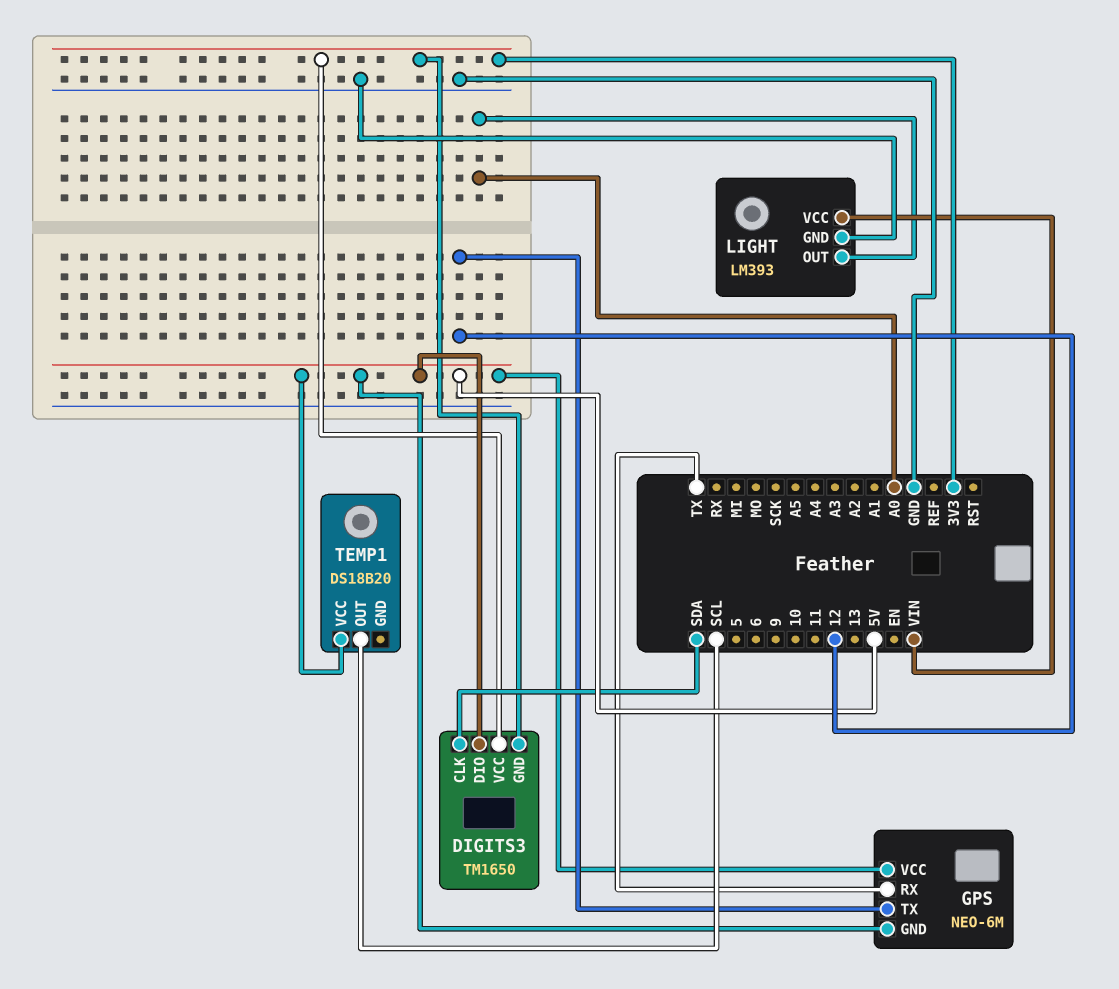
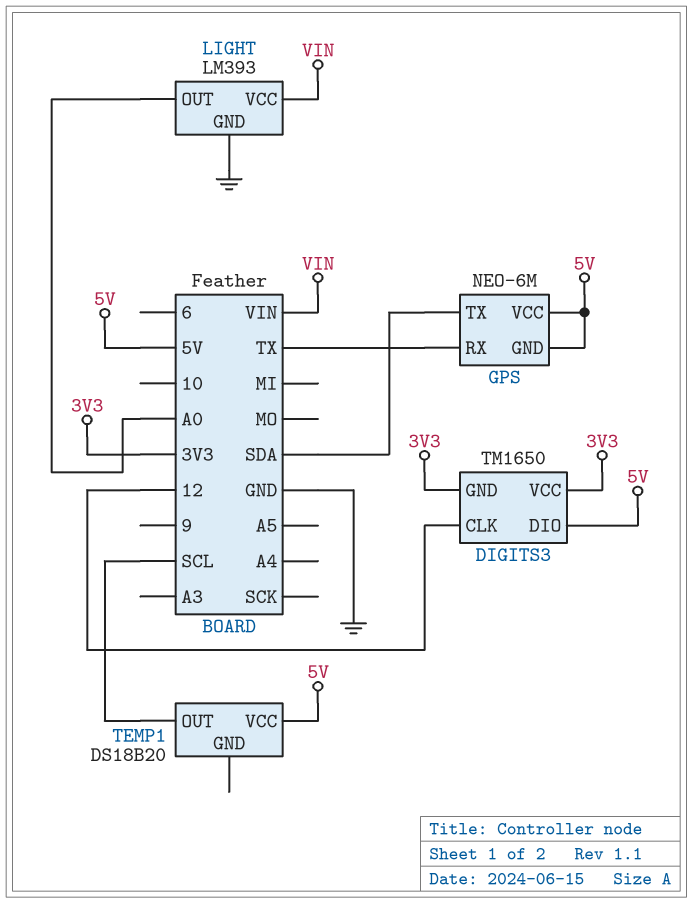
DIGITS3 pin CLK: SDA -> 12
GPS pin TX: 12 -> SDA

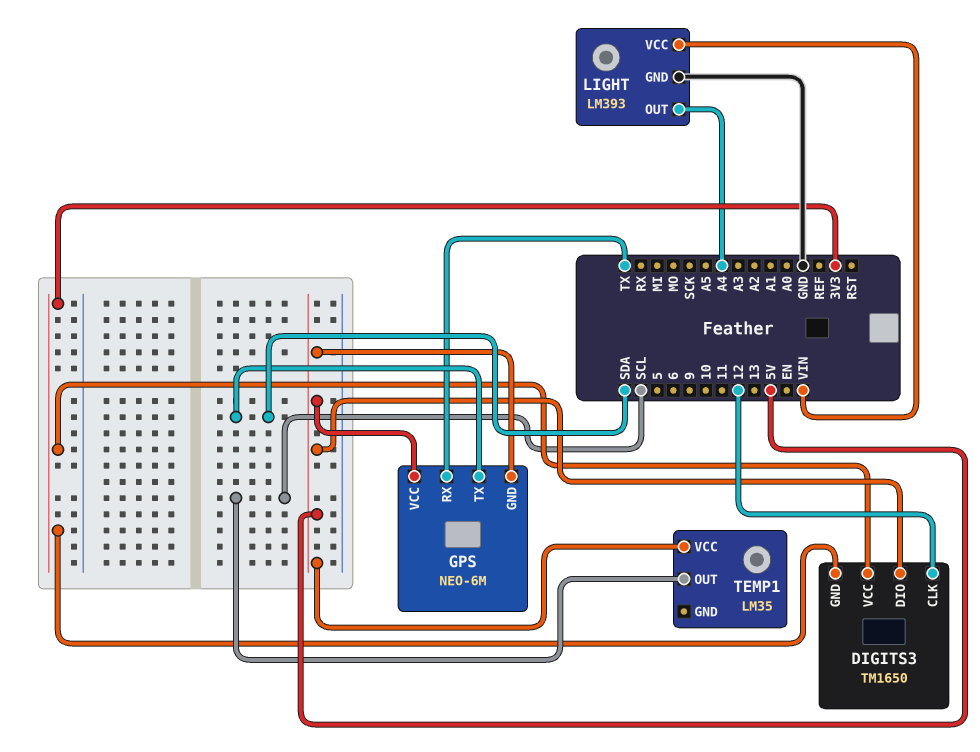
LIGHT pin OUT: A0 -> A4
TEMP1: DS18B20 -> LM35

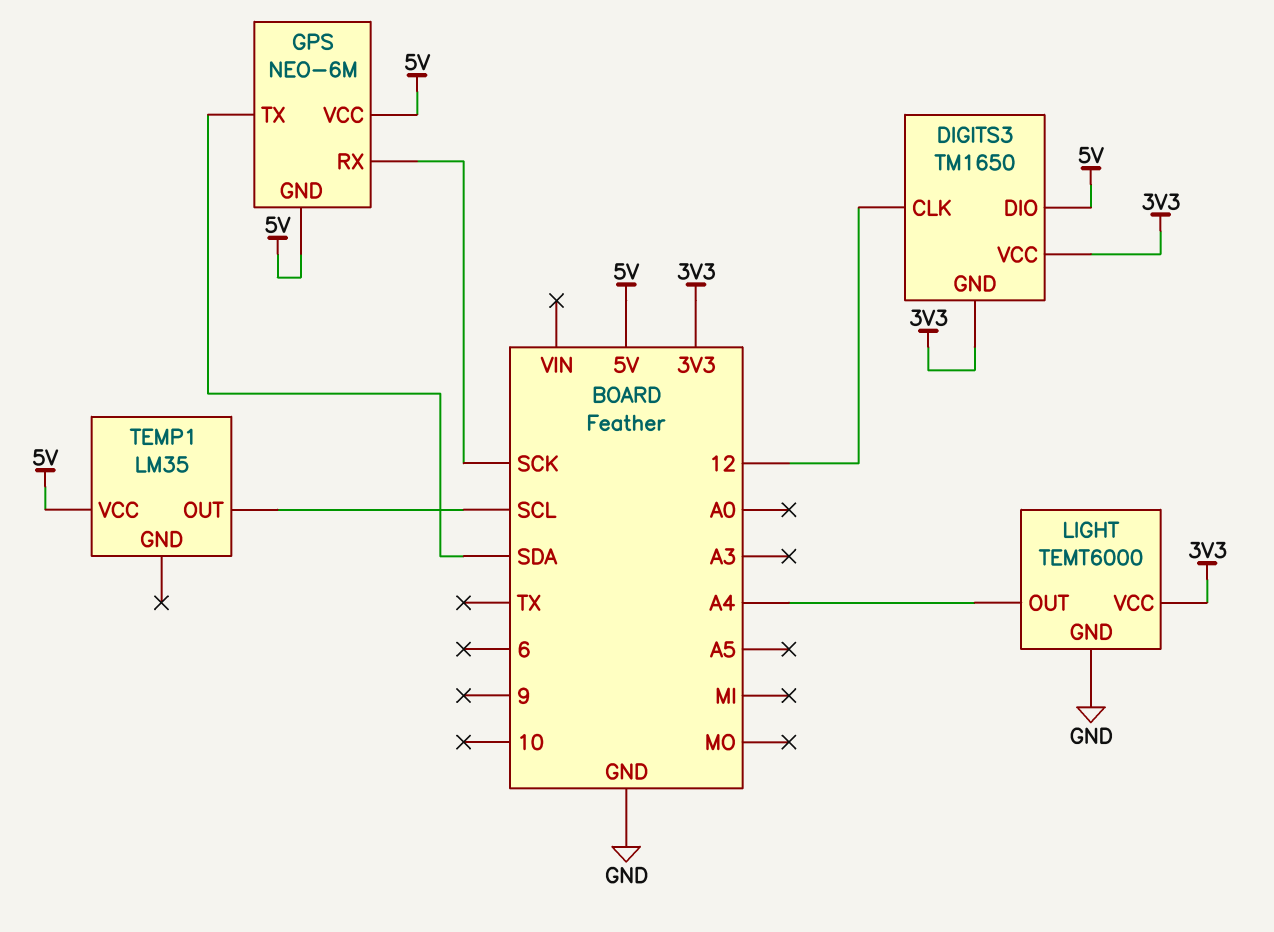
GPS pin RX: TX -> SCK
LIGHT: LM393 -> TEMT6000
LIGHT pin VCC: VIN -> 3V3

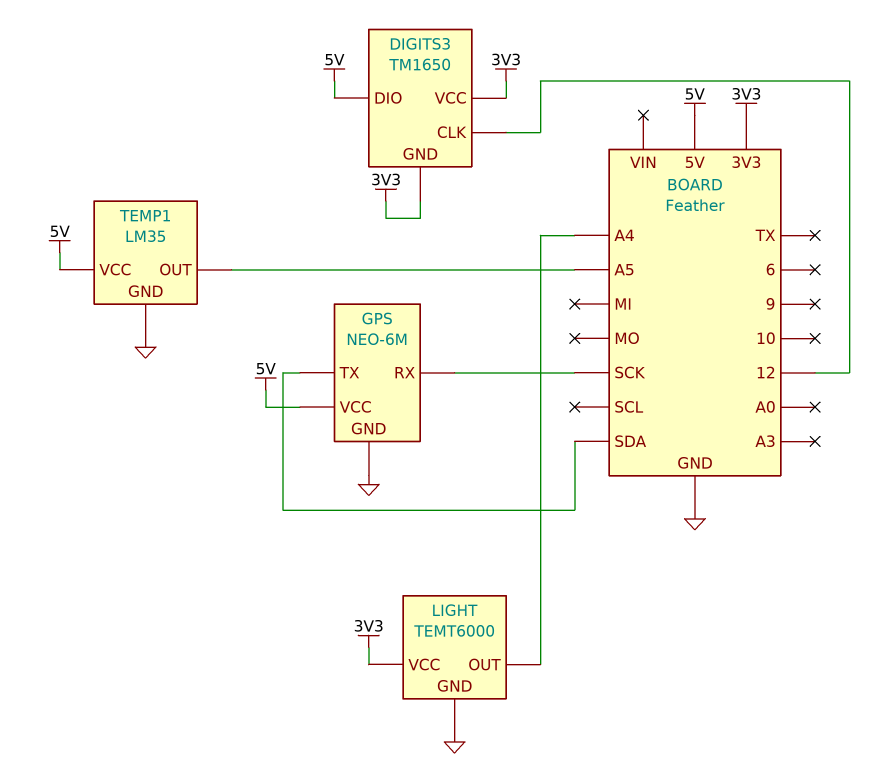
GPS pin GND: 5V -> GND
TEMP1 pin GND: none -> GND
TEMP1 pin OUT: SCL -> A5

